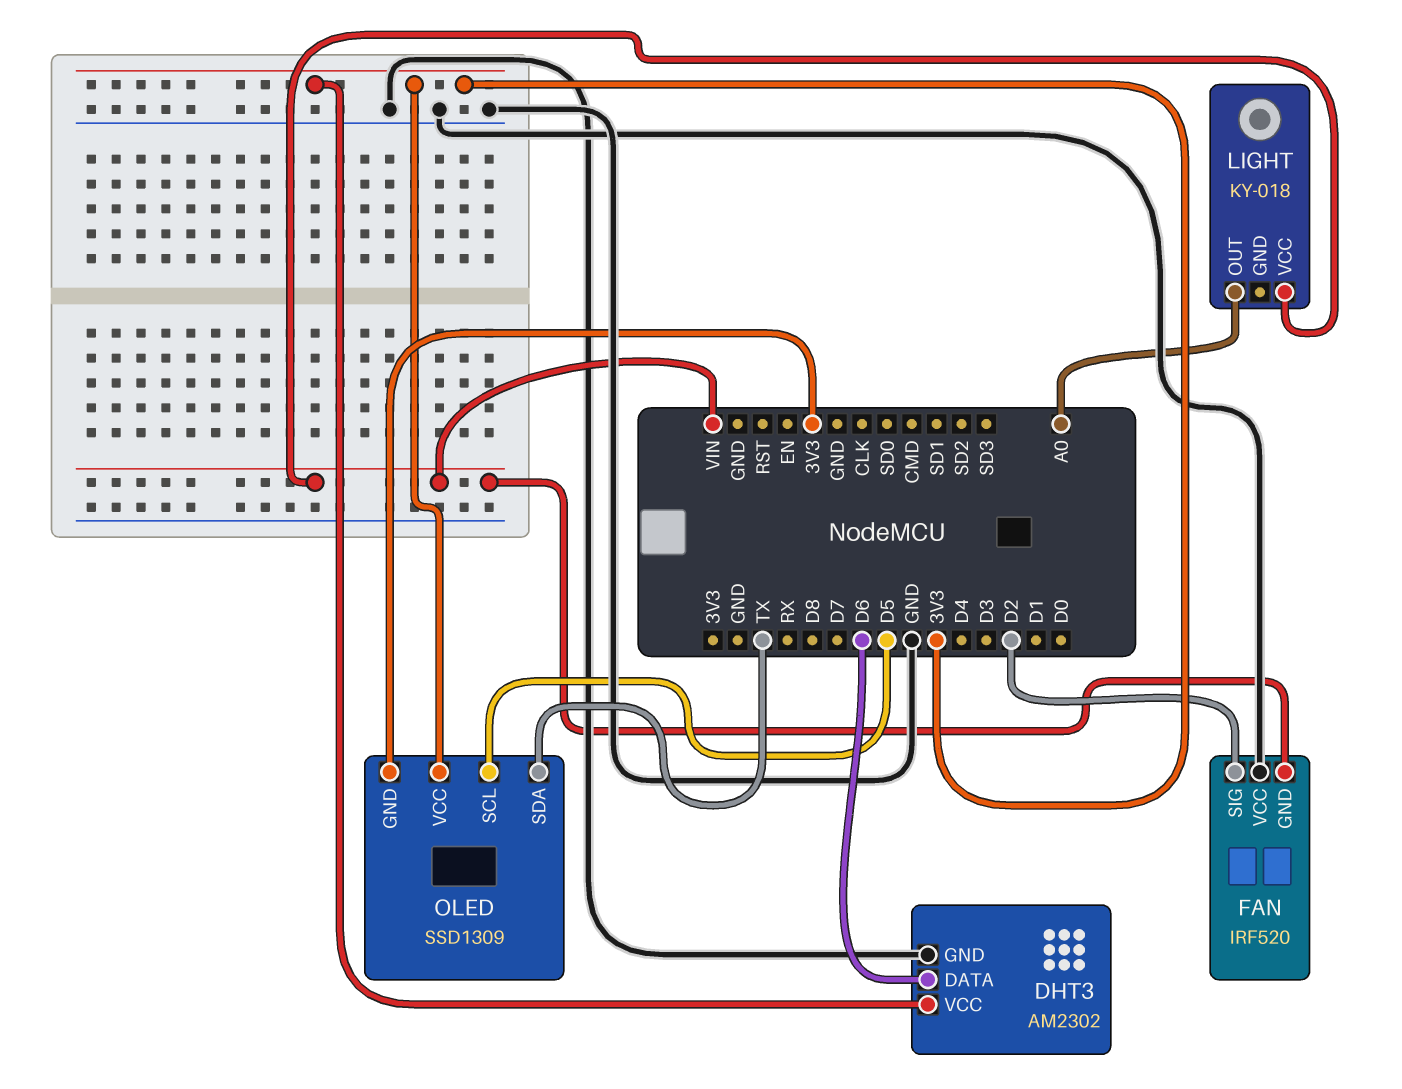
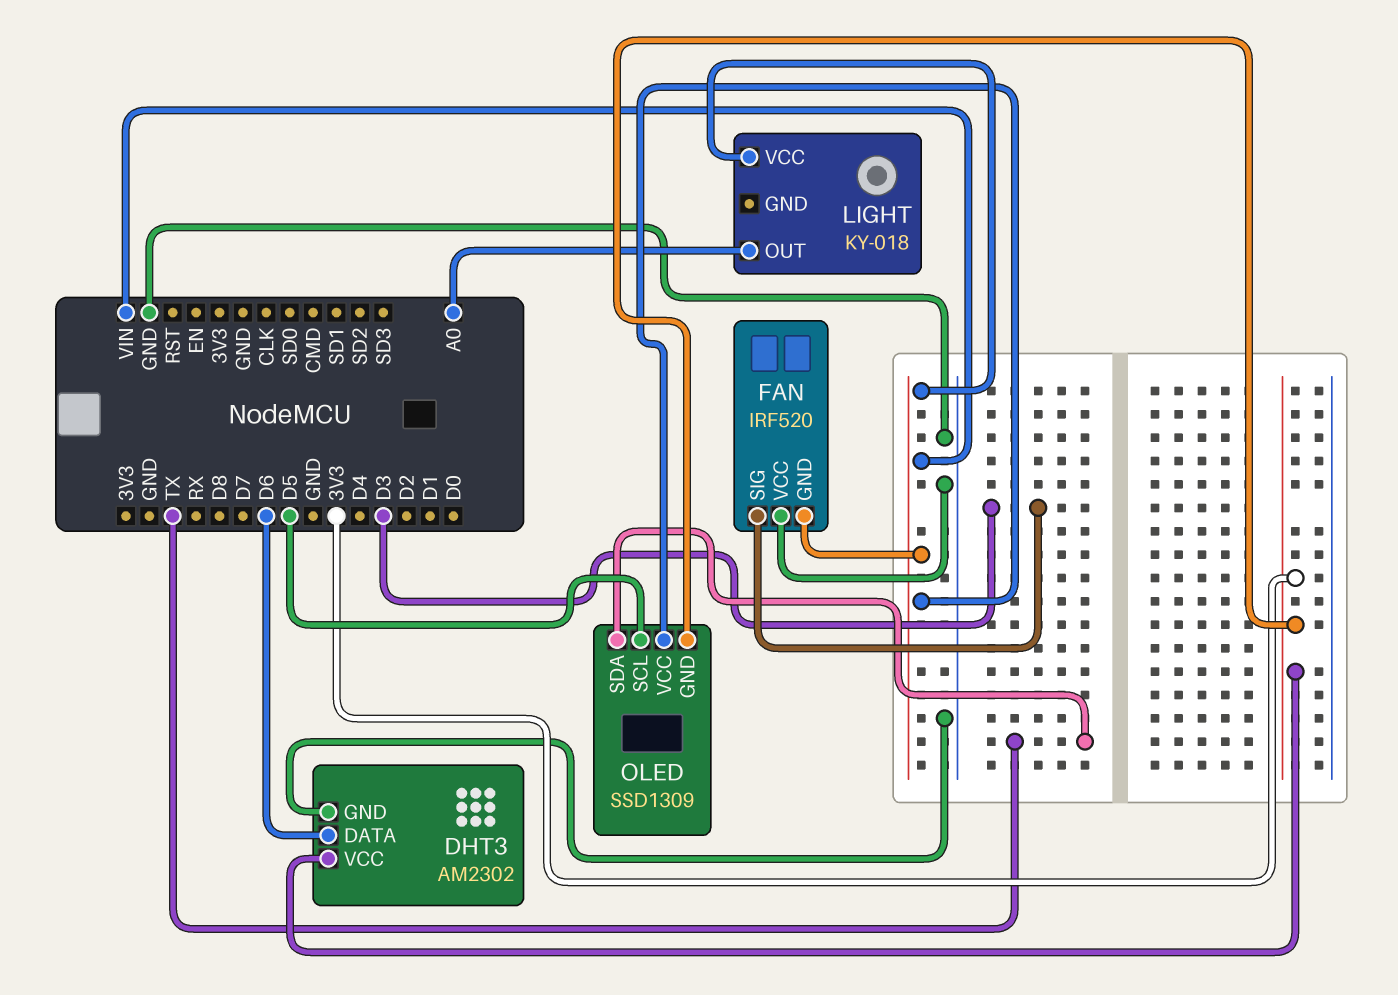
FAN pin SIG: D2 -> D3
OLED pin VCC: 3V3 -> VIN

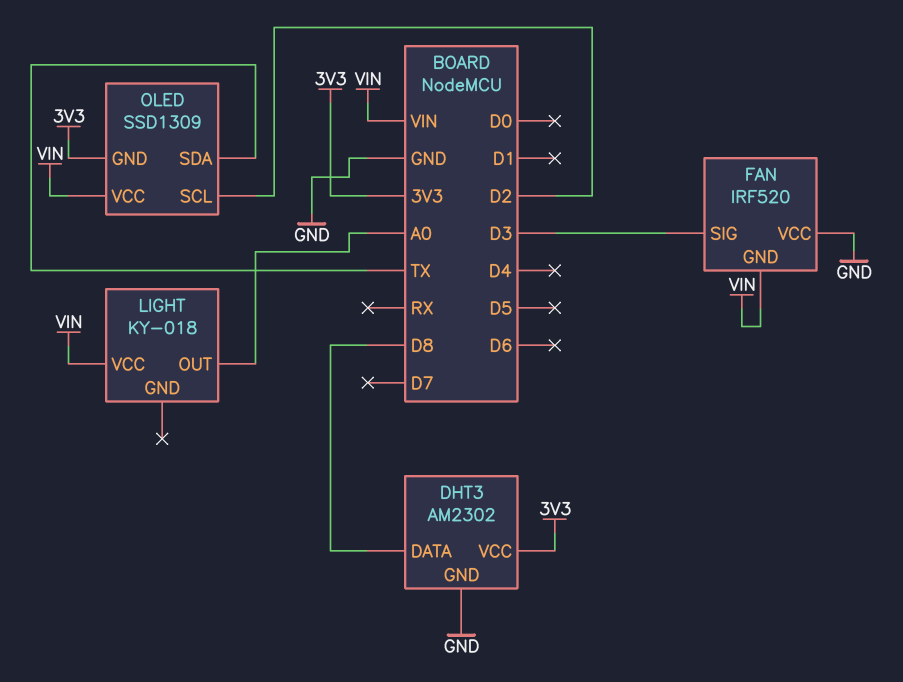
DHT3 pin DATA: D6 -> D8
OLED pin SCL: D5 -> D2

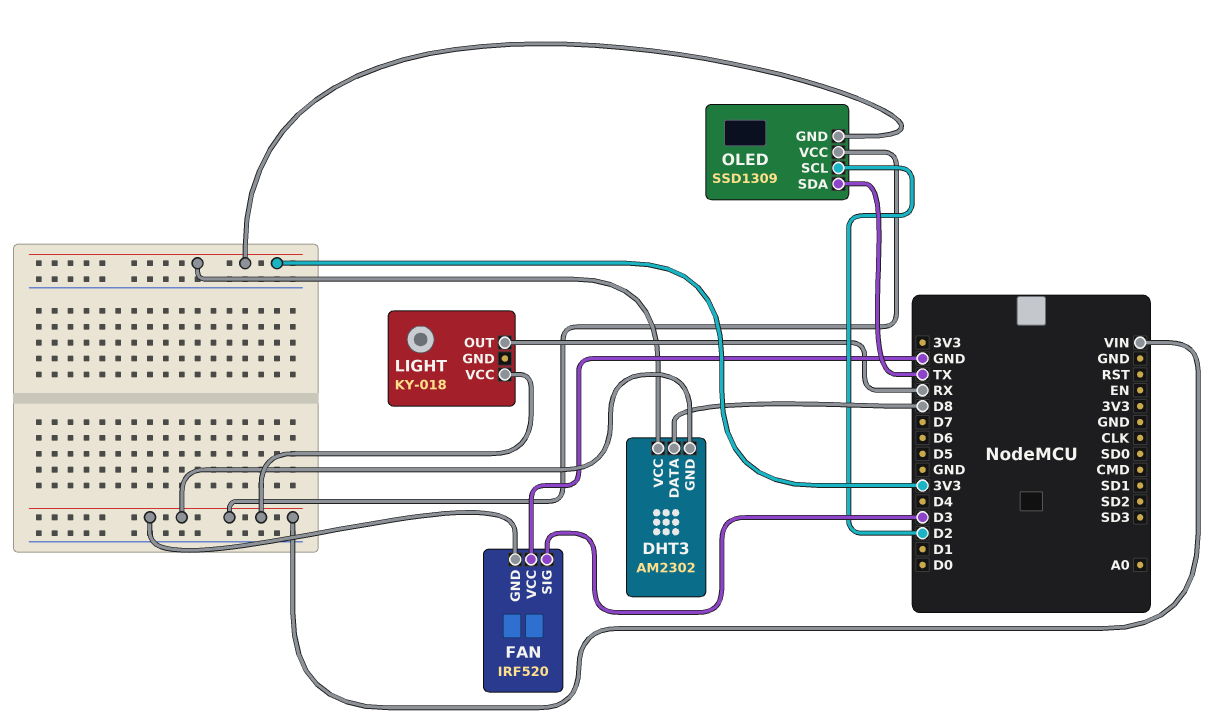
DHT3 pin GND: GND -> VIN
LIGHT pin OUT: A0 -> RX

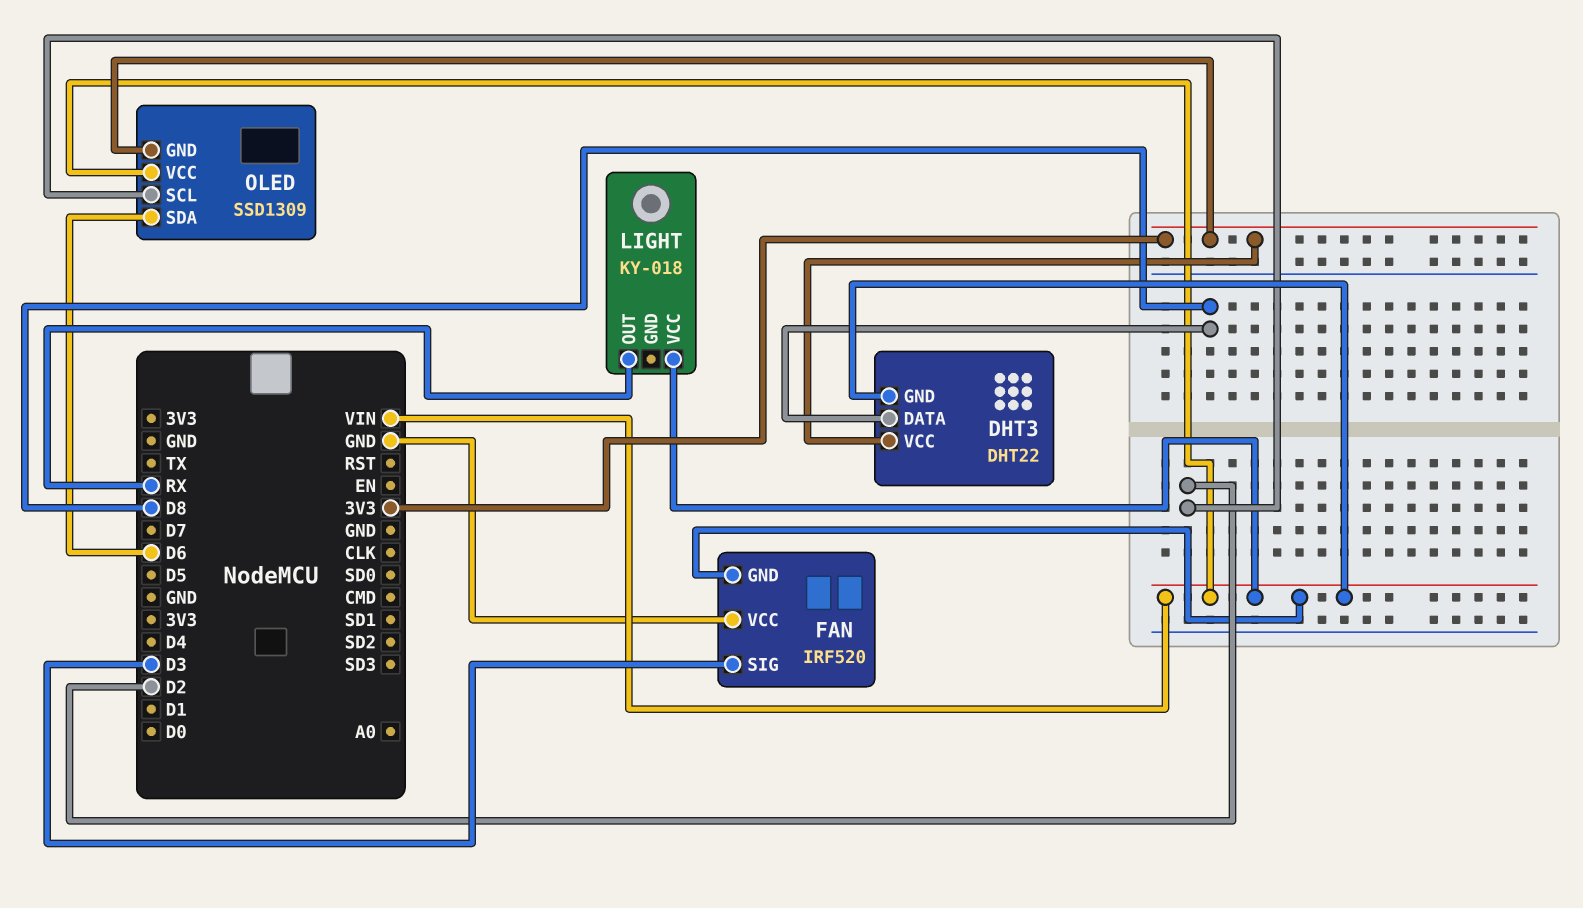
DHT3: AM2302 -> DHT22
OLED pin SDA: TX -> D6

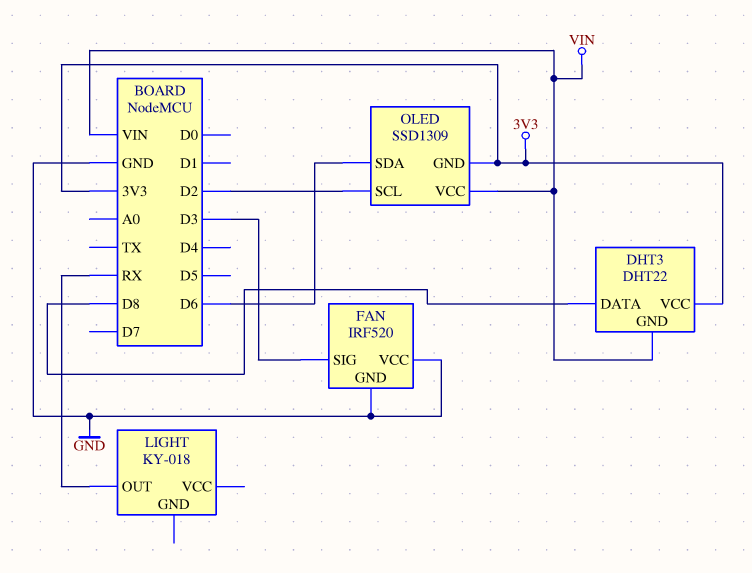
FAN pin GND: VIN -> GND
LIGHT pin VCC: VIN -> none

